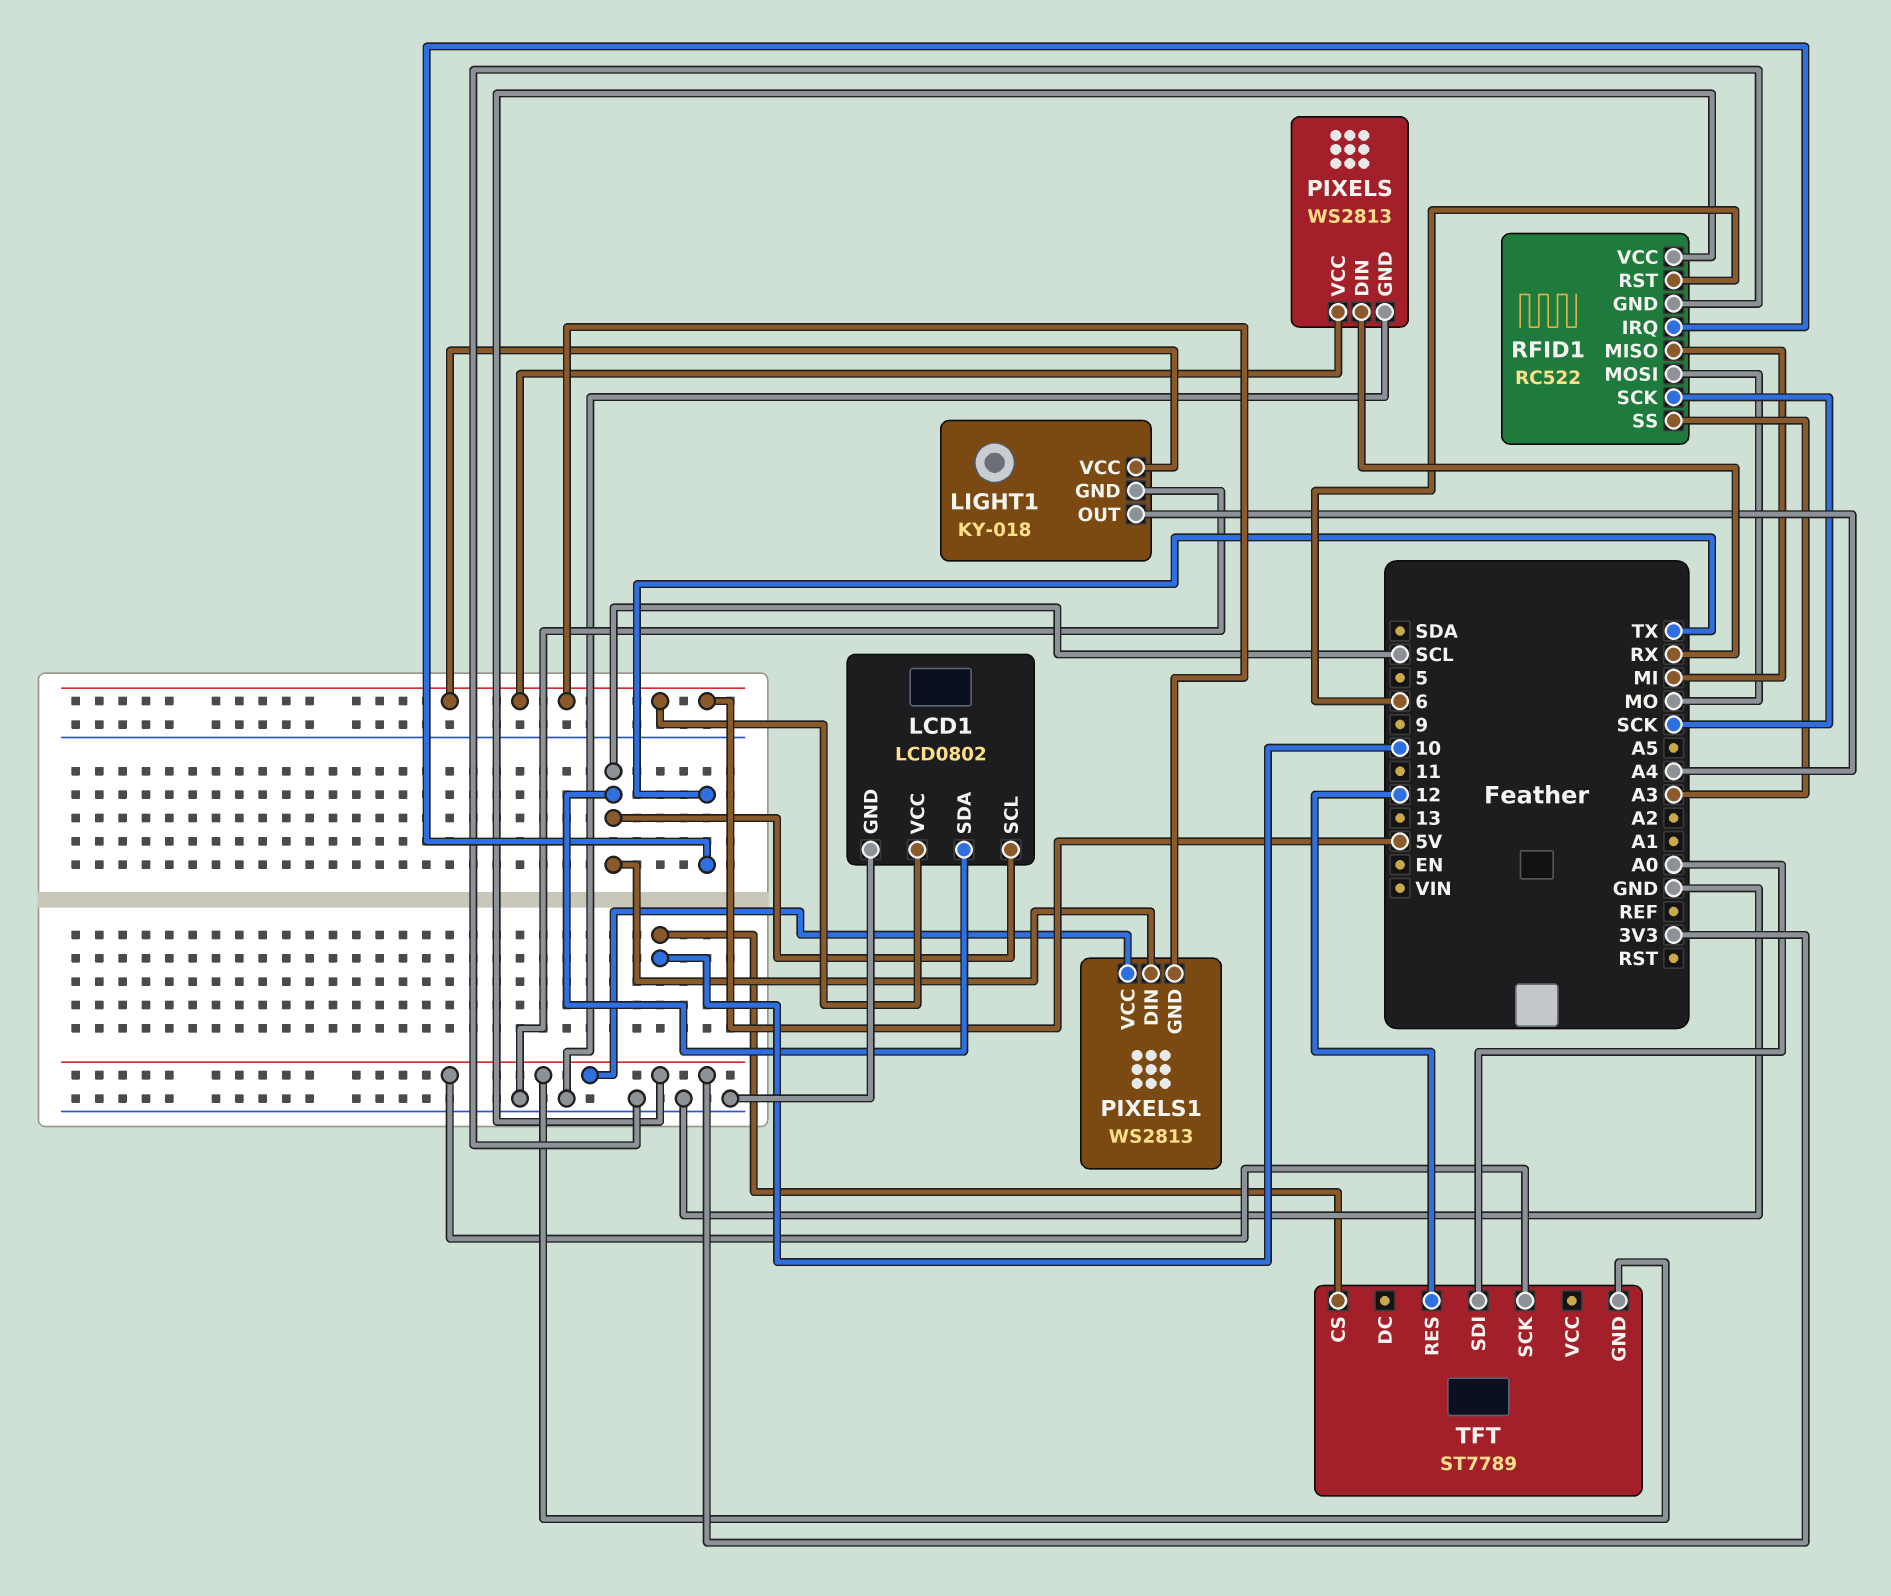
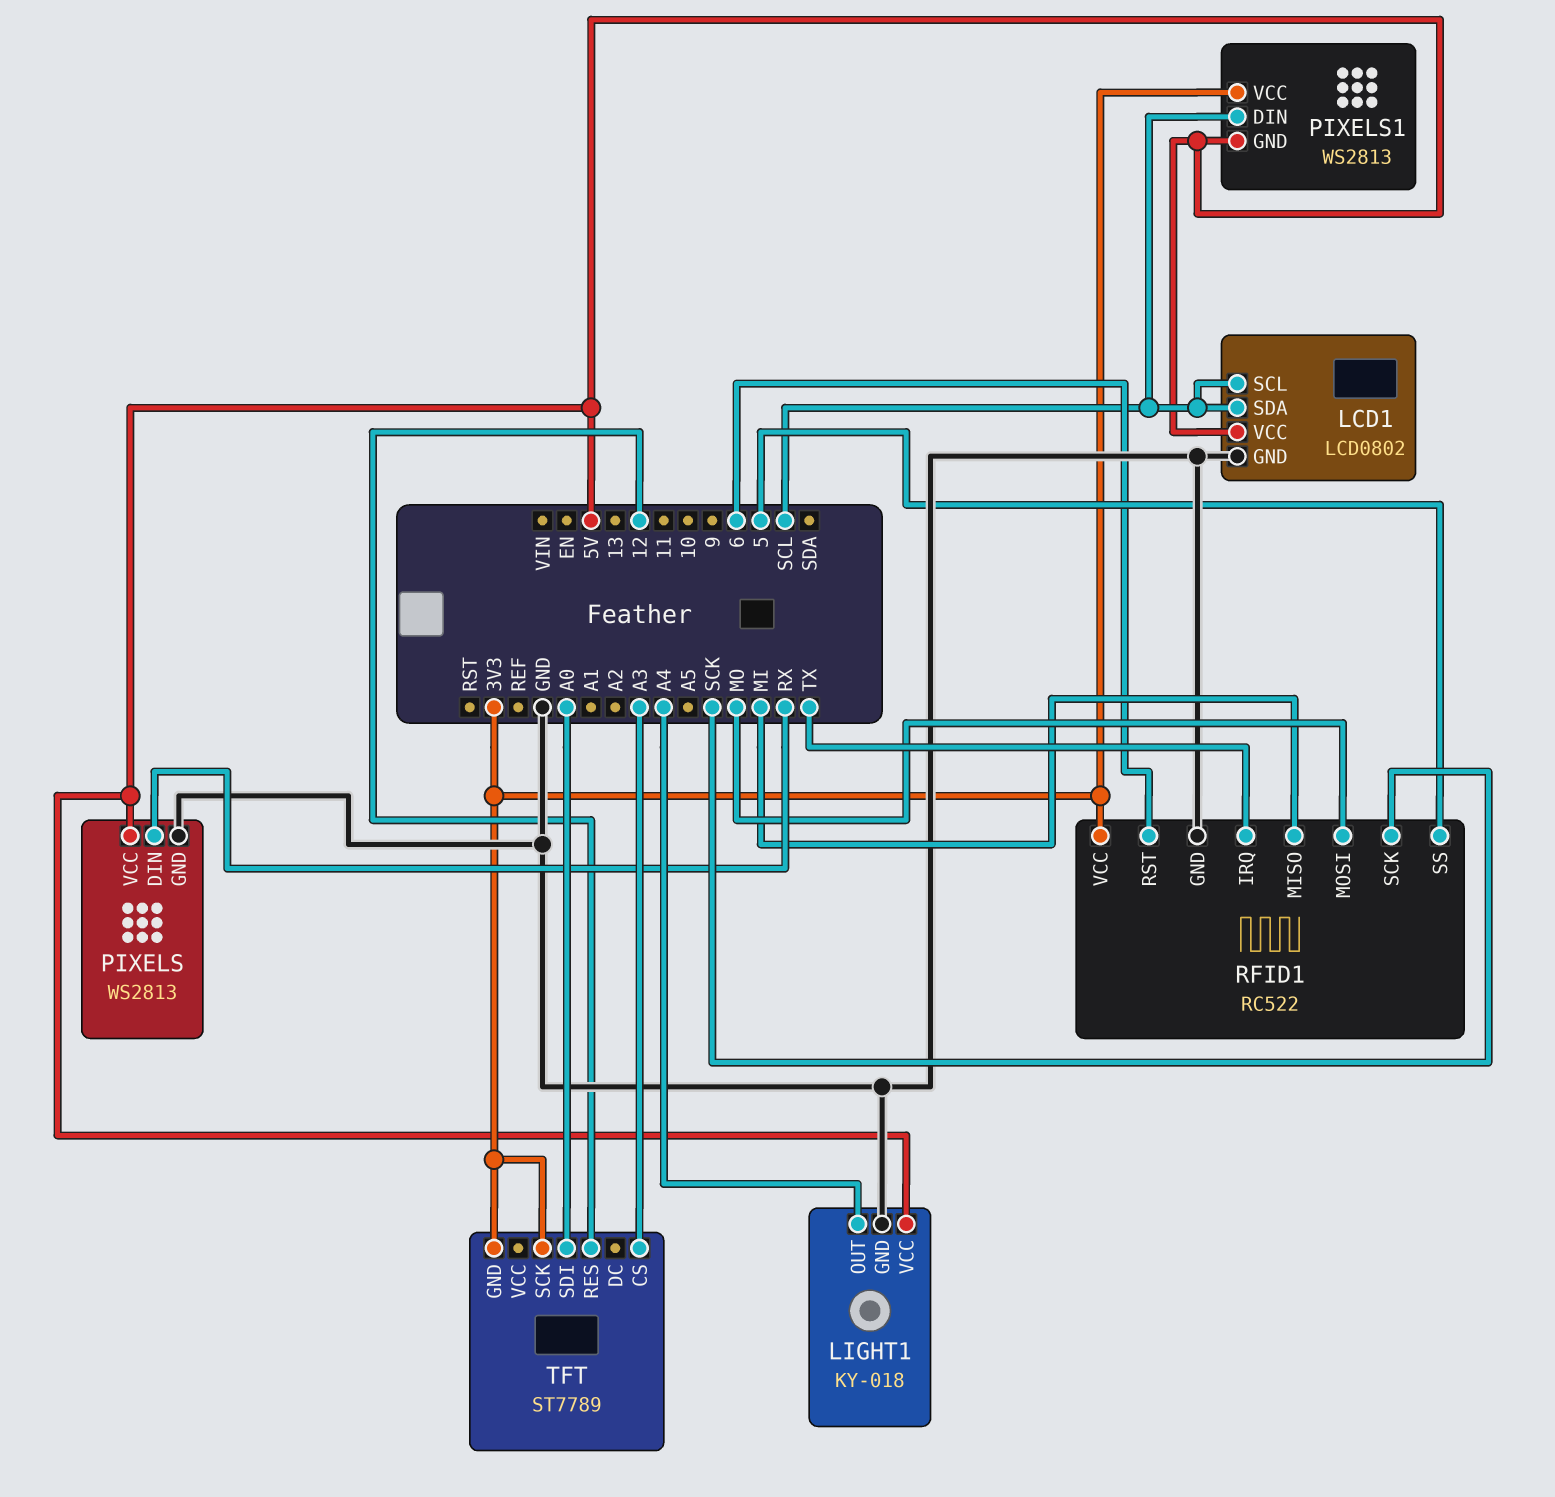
RFID1 pin SS: A3 -> 5
TFT pin CS: 10 -> A3

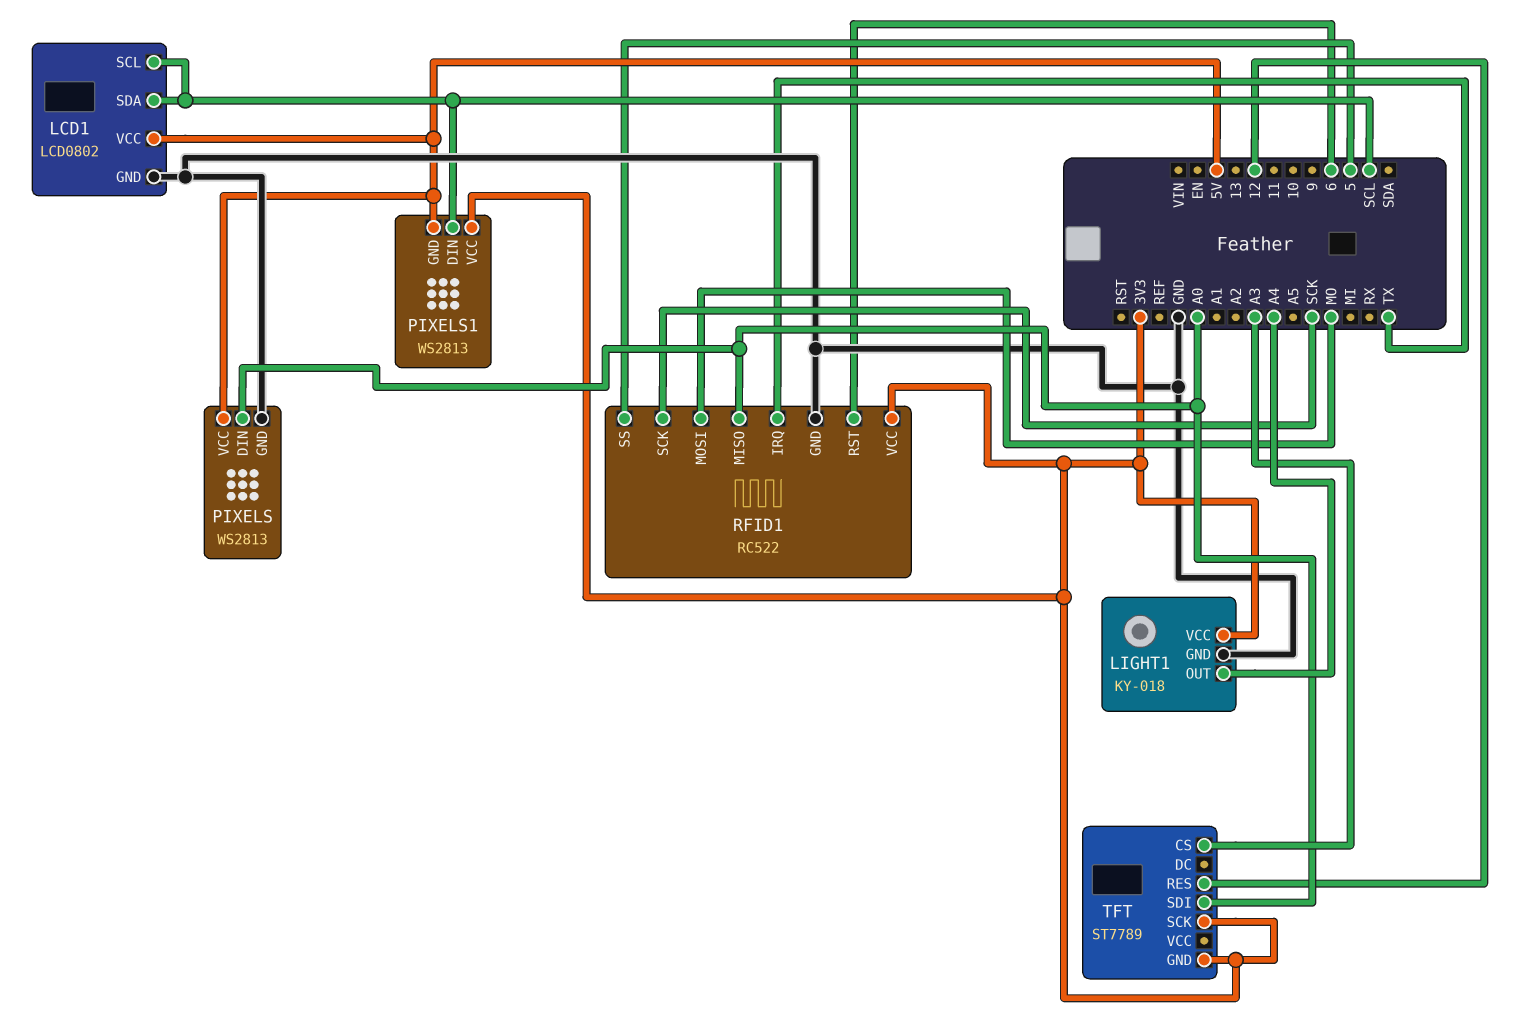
LIGHT1 pin VCC: 5V -> 3V3
PIXELS pin DIN: RX -> A0
RFID1 pin MISO: MI -> A0

